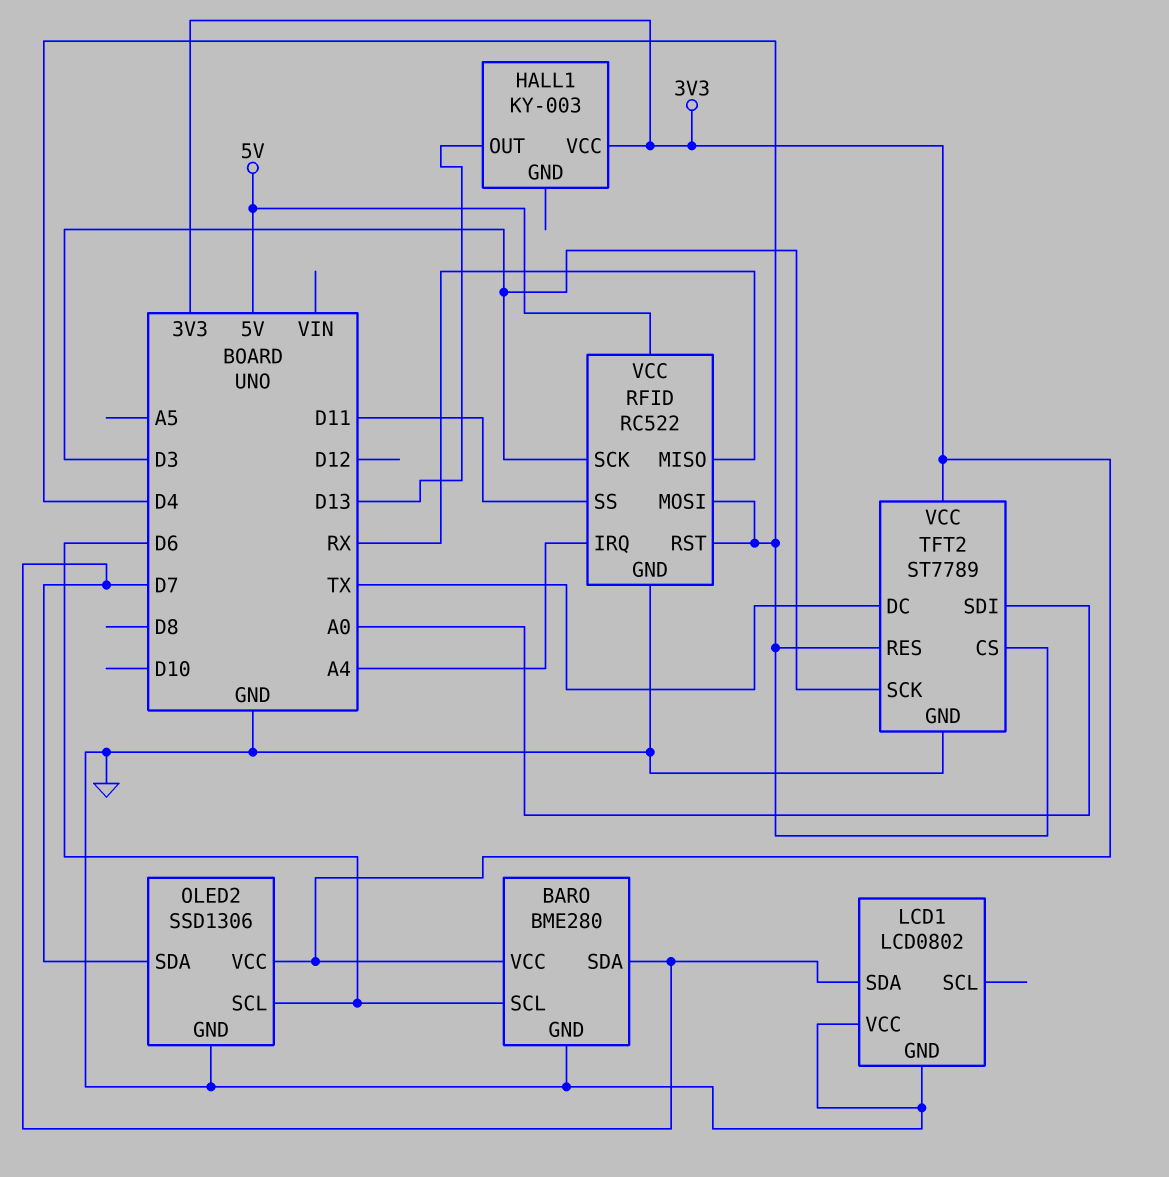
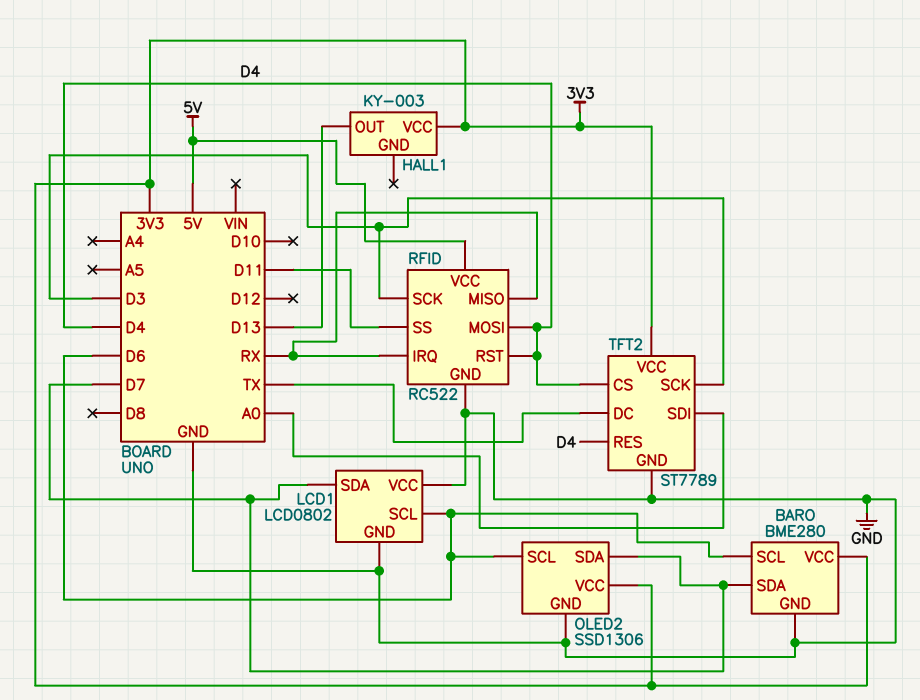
LCD1 pin SCL: none -> D6
RFID pin IRQ: A4 -> RX

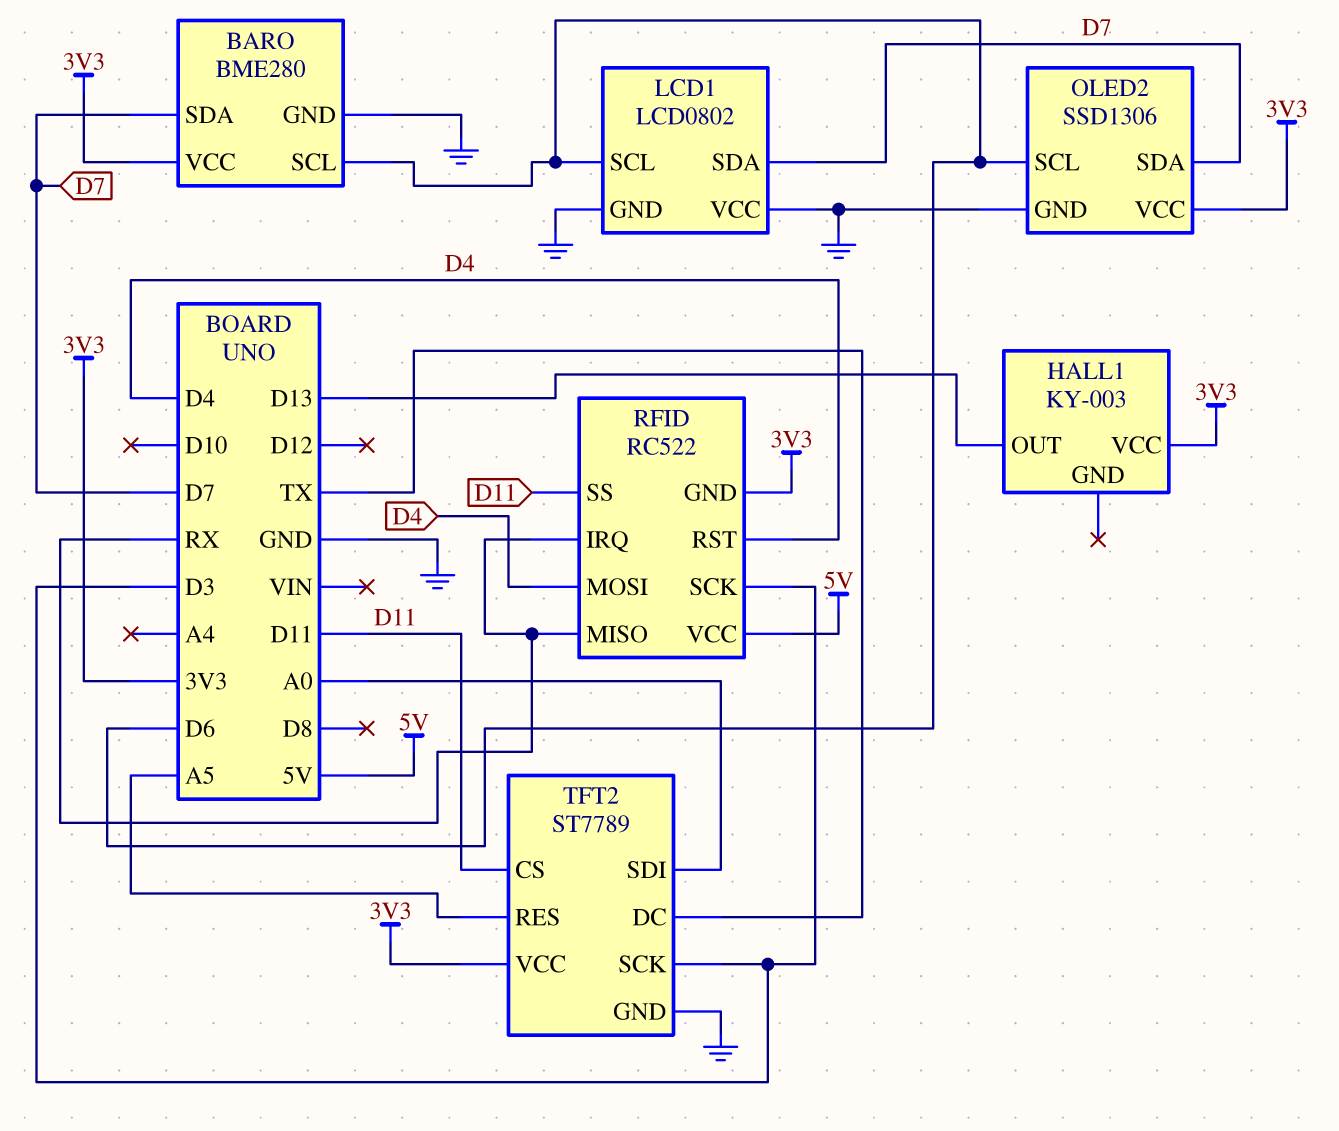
RFID pin GND: GND -> 3V3
TFT2 pin CS: D4 -> D11
TFT2 pin RES: D4 -> A5

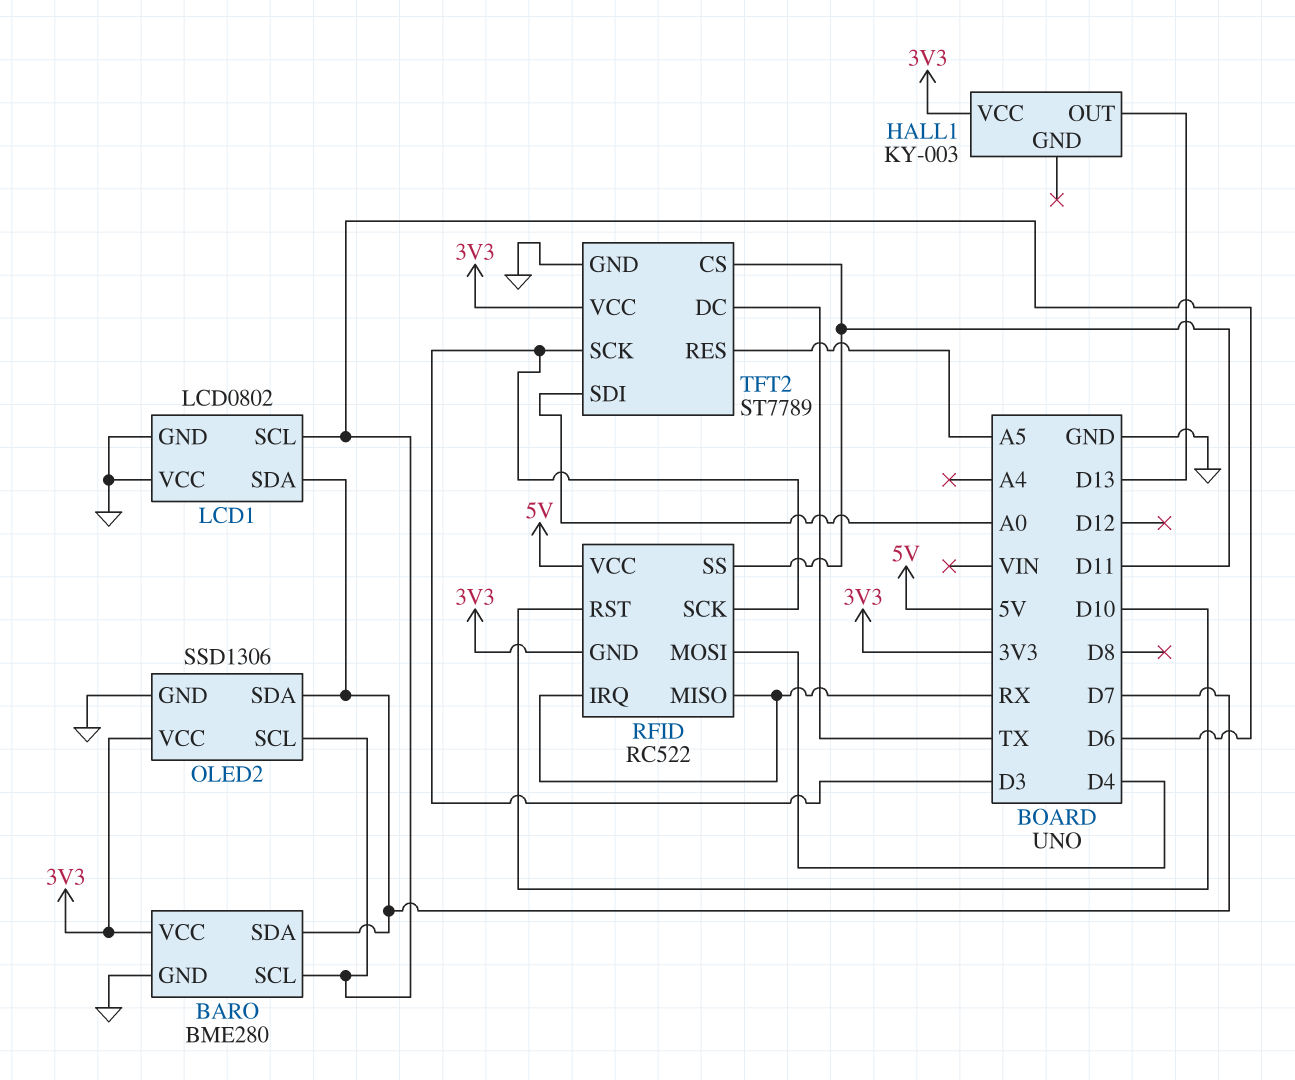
RFID pin RST: D4 -> D10

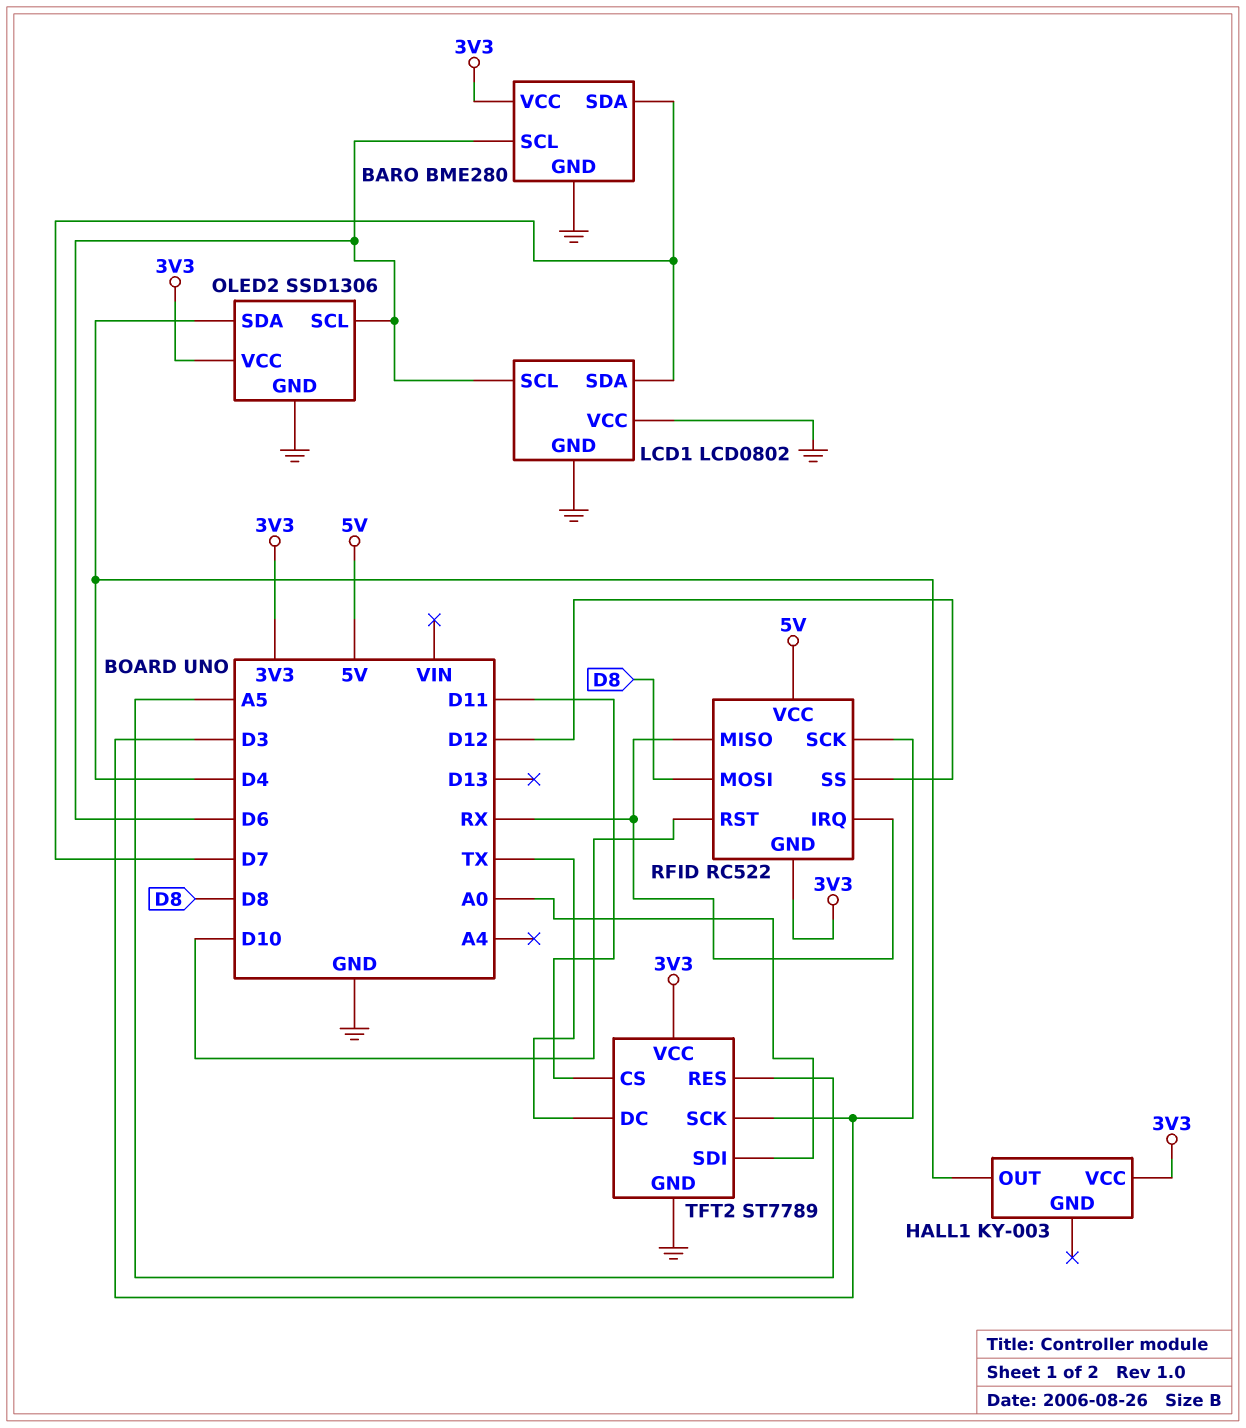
HALL1 pin OUT: D13 -> D4
OLED2 pin SDA: D7 -> D4
RFID pin MOSI: D4 -> D8
RFID pin SS: D11 -> D12

